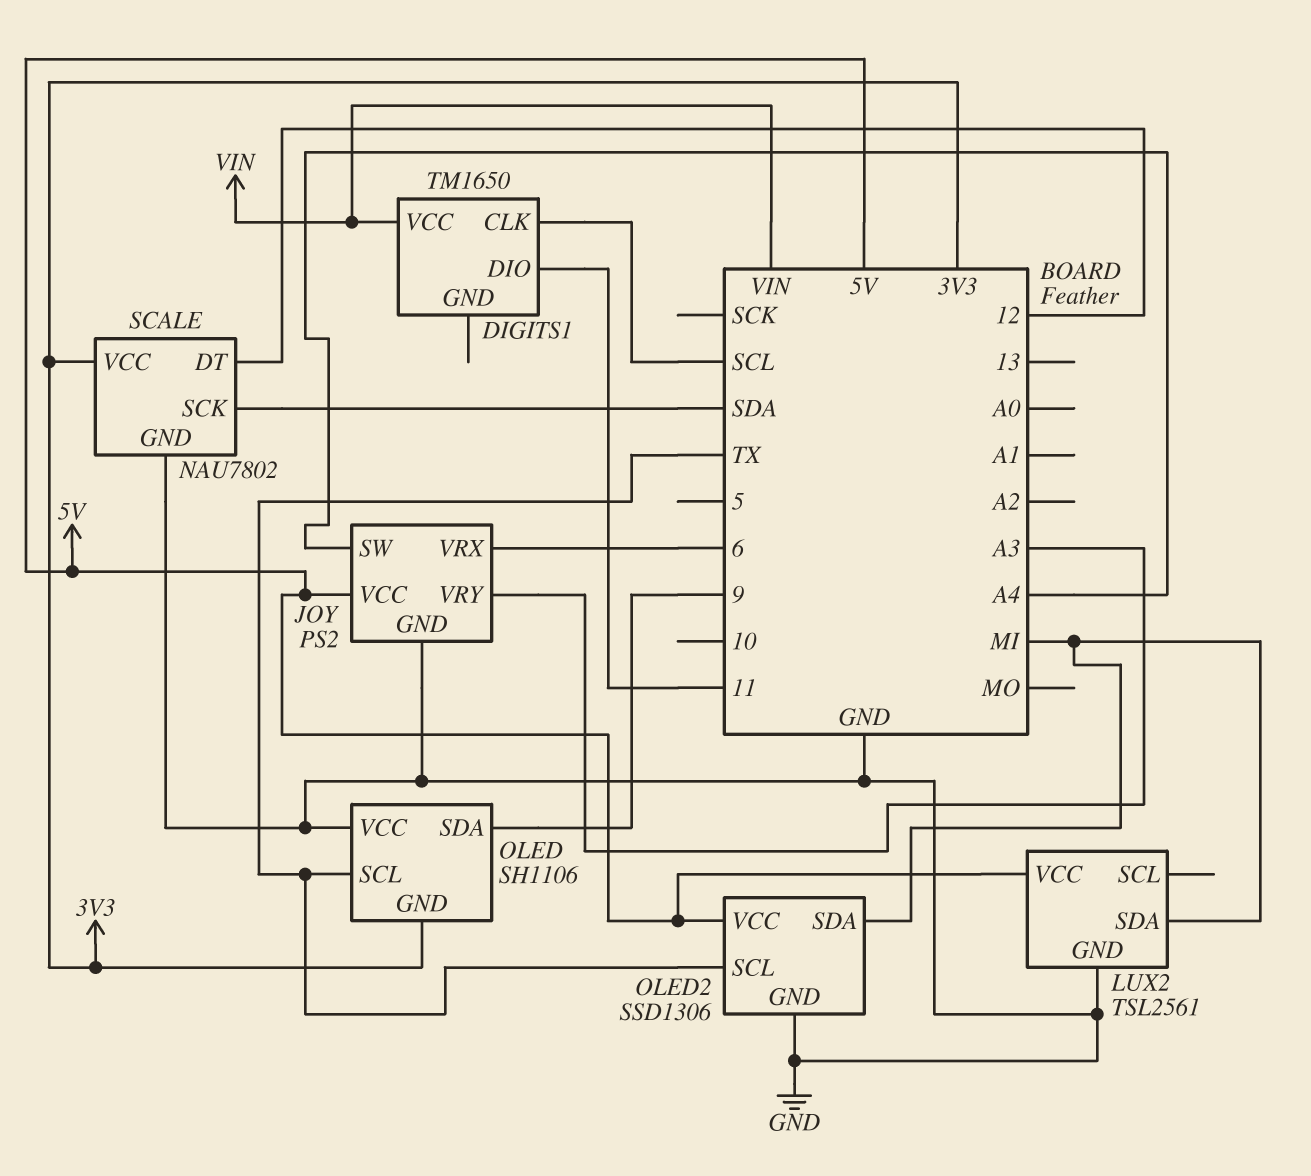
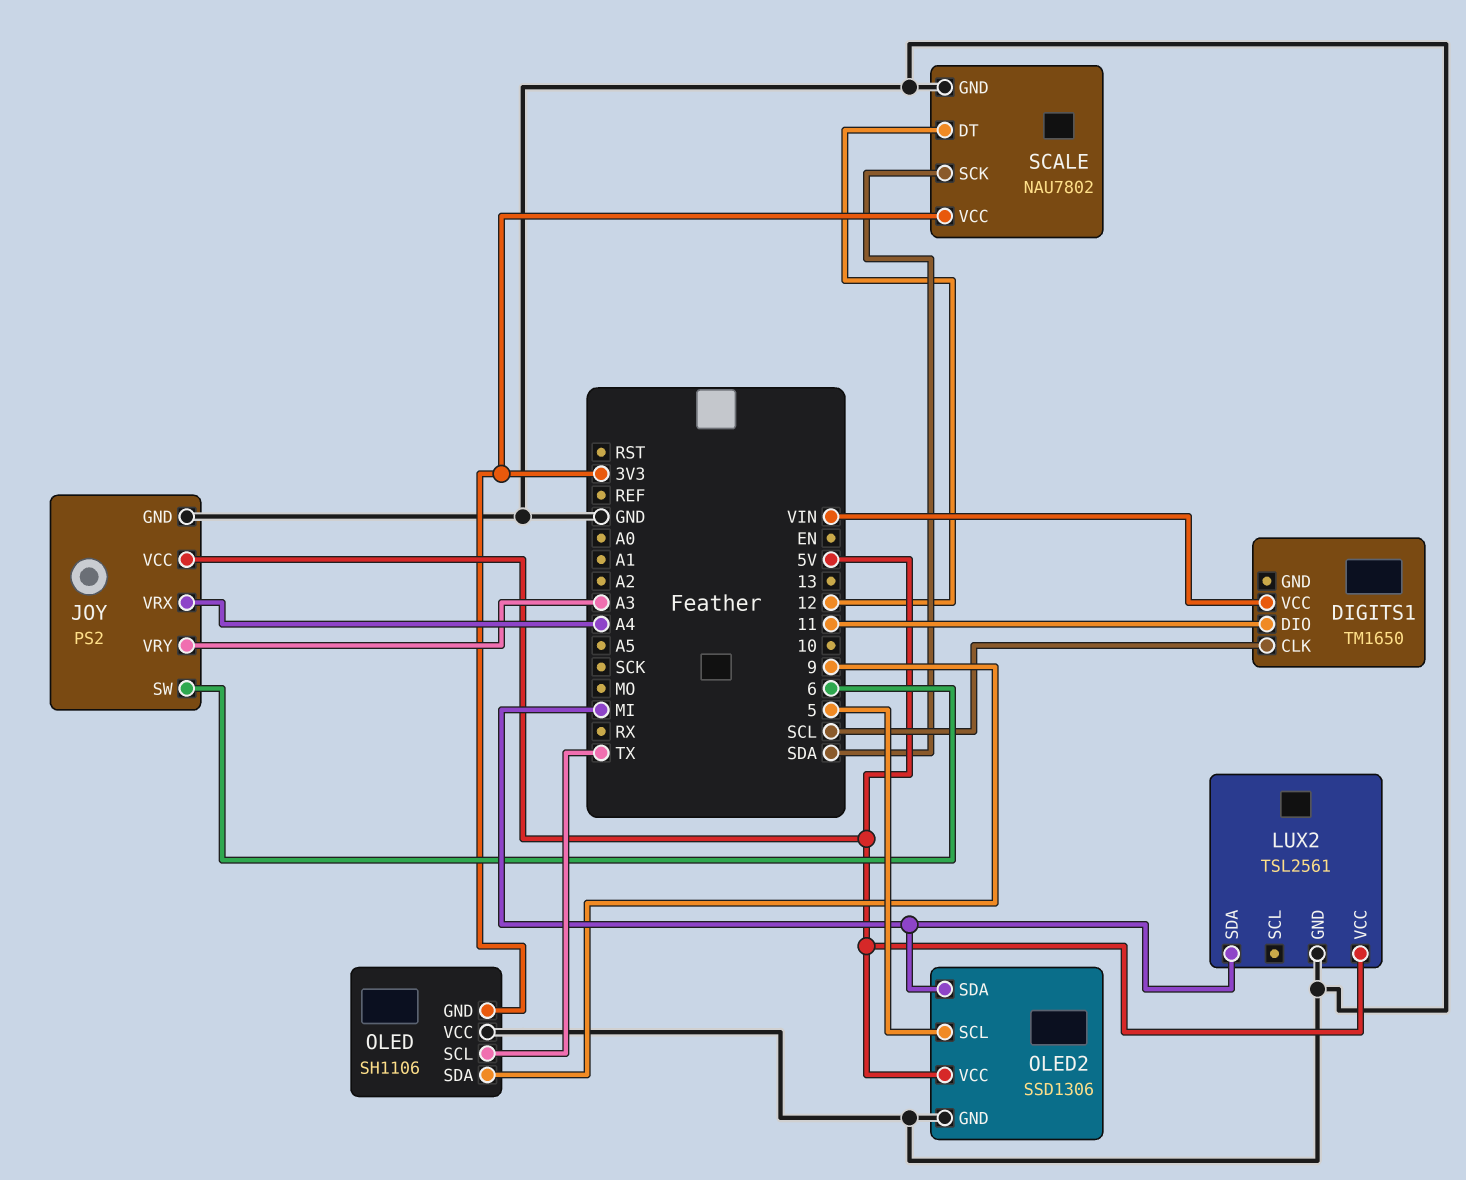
JOY pin SW: A4 -> 6
JOY pin VRX: 6 -> A4
OLED2 pin SCL: TX -> 5

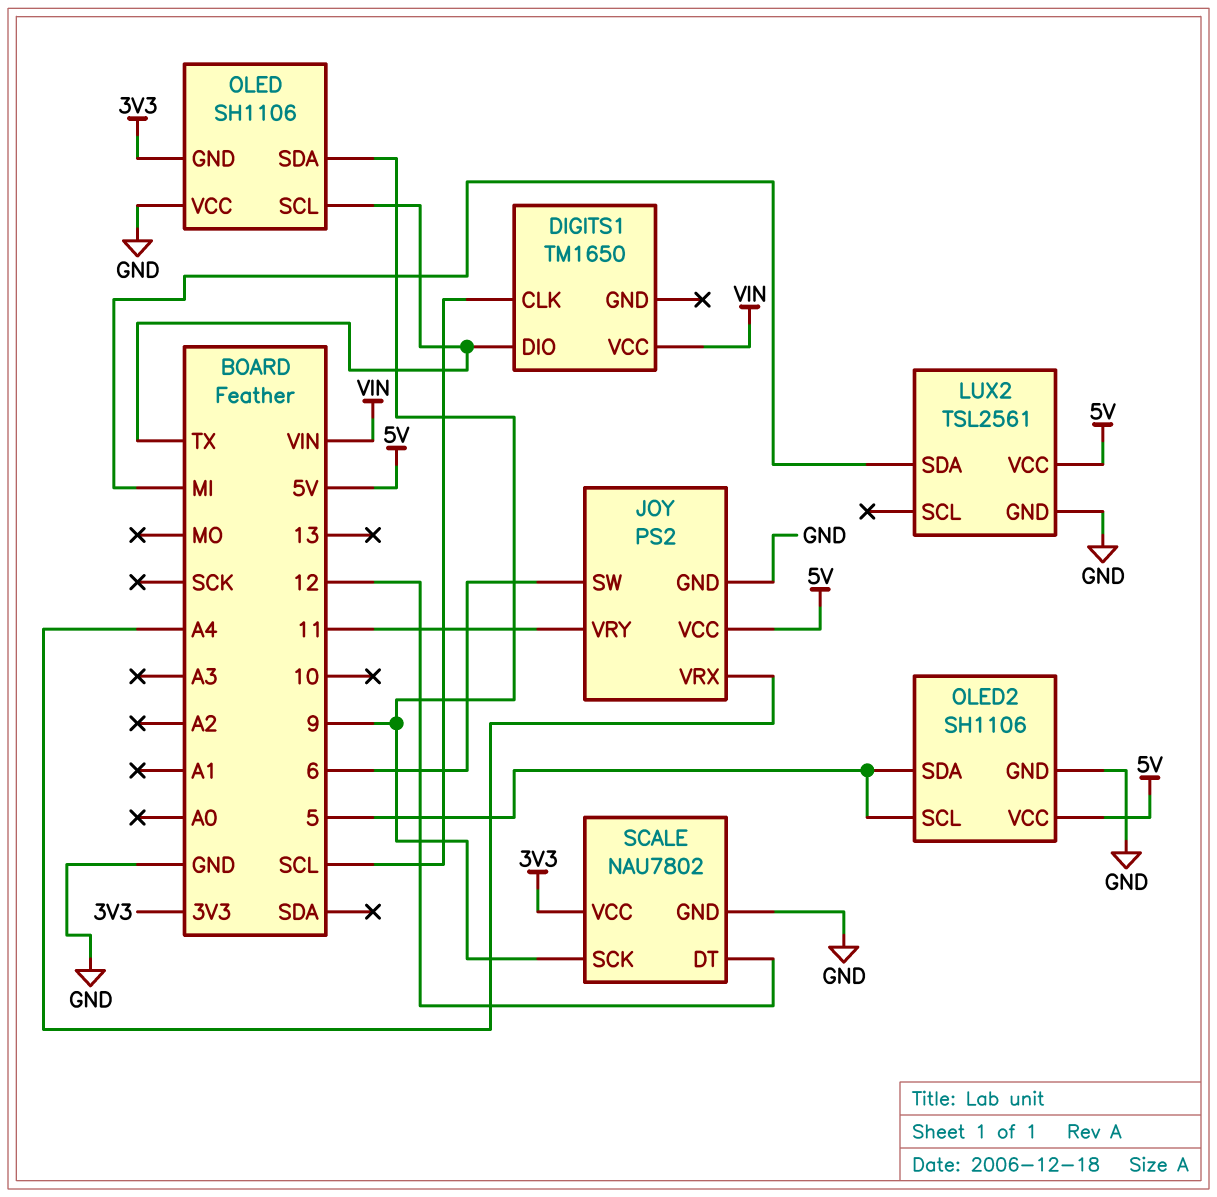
DIGITS1 pin DIO: 11 -> TX
JOY pin VRY: A3 -> 11
OLED2: SSD1306 -> SH1106
OLED2 pin SDA: MI -> 5
SCALE pin SCK: SDA -> 9

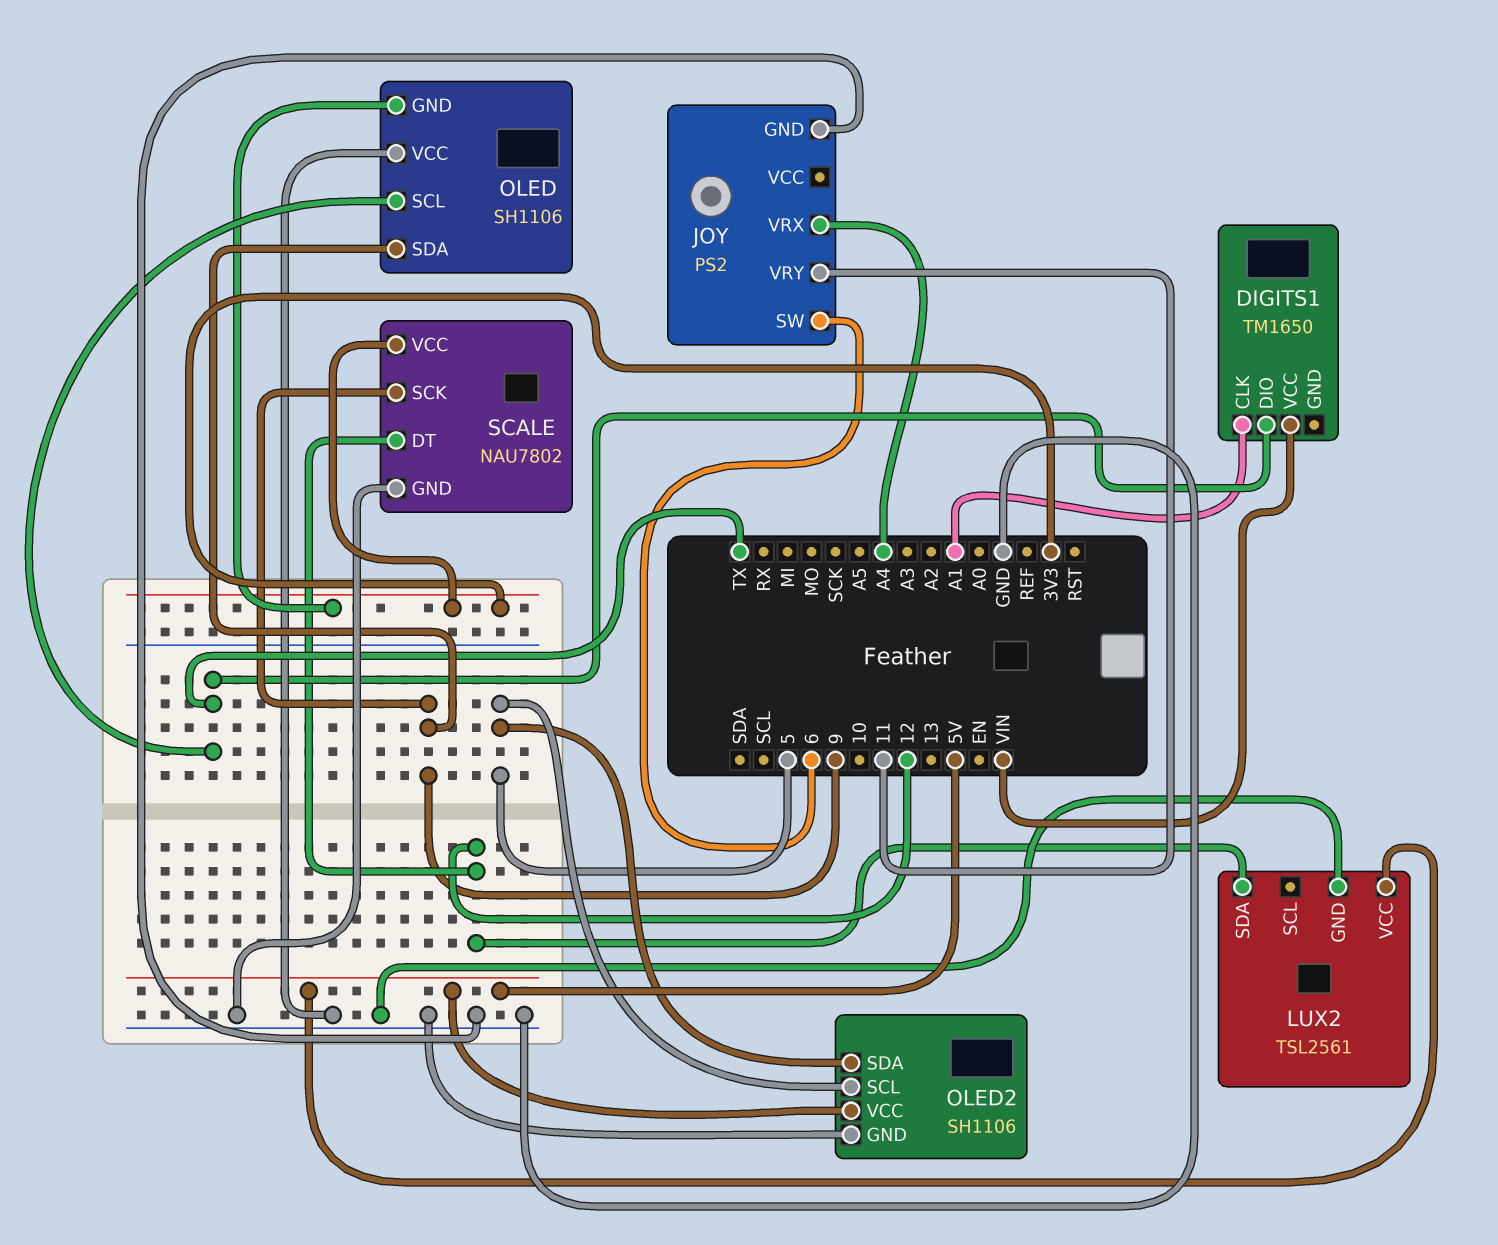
DIGITS1 pin CLK: SCL -> A1
JOY pin VCC: 5V -> none
LUX2 pin SDA: MI -> 12

